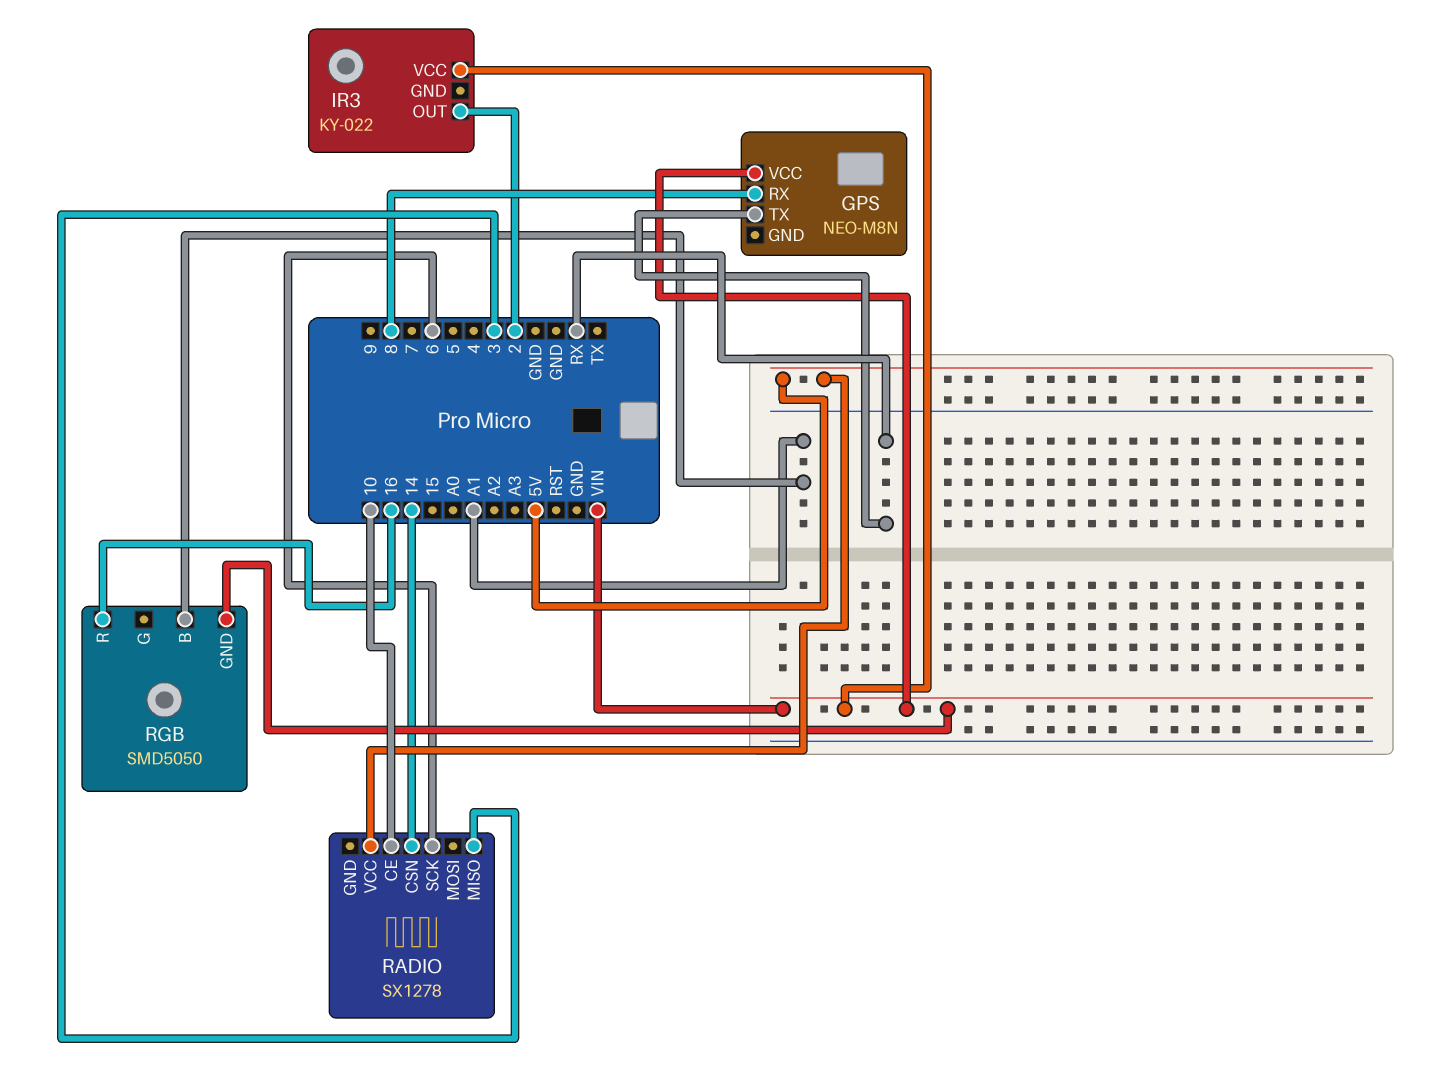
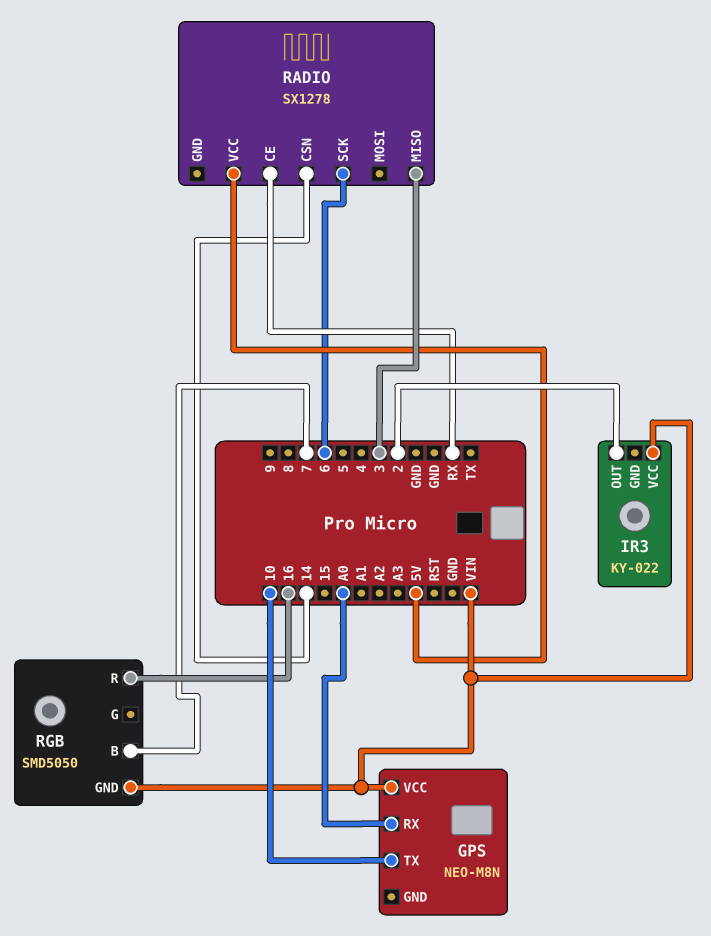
GPS pin RX: 8 -> A0
GPS pin TX: RX -> 10
RADIO pin CE: 10 -> RX
RGB pin B: A1 -> 7

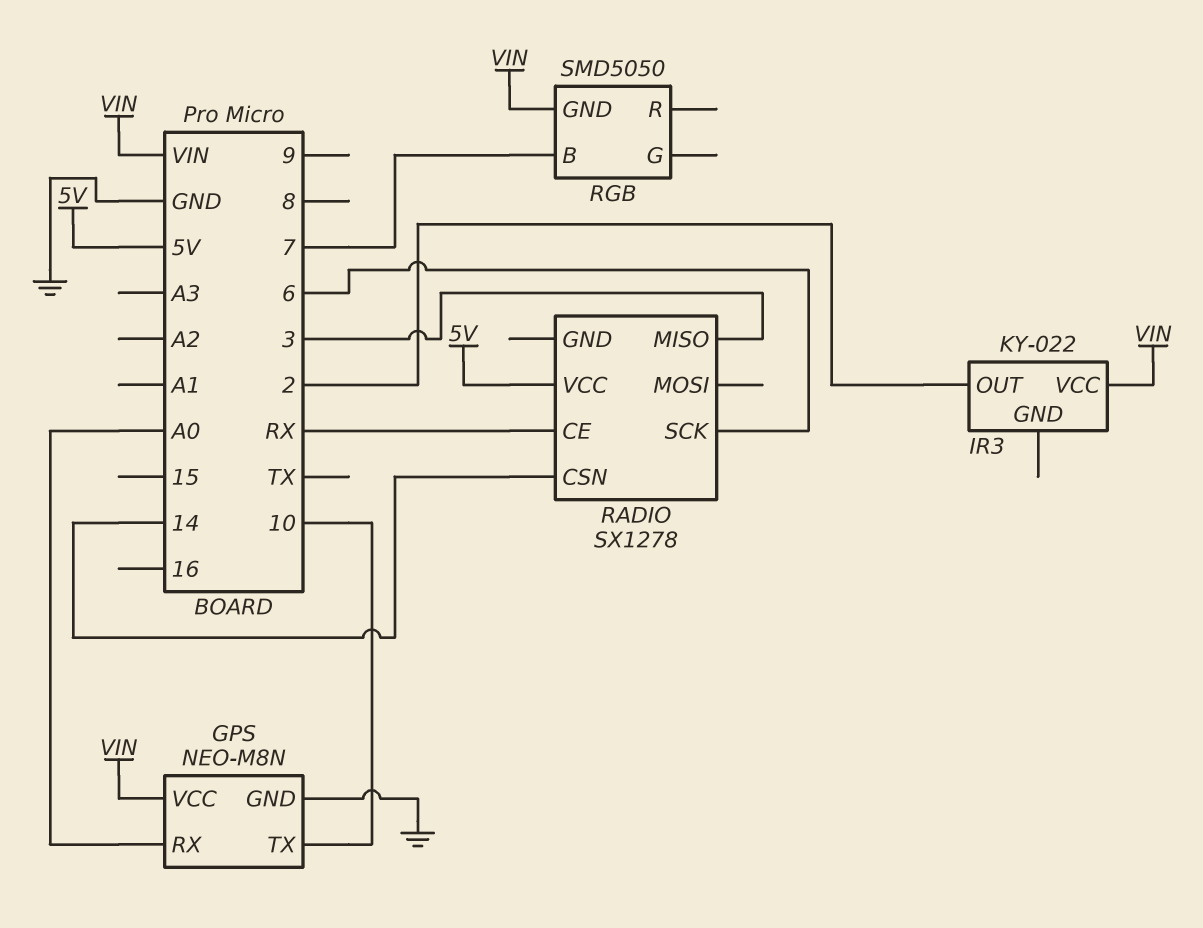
GPS pin GND: none -> GND
RGB pin R: 16 -> none

